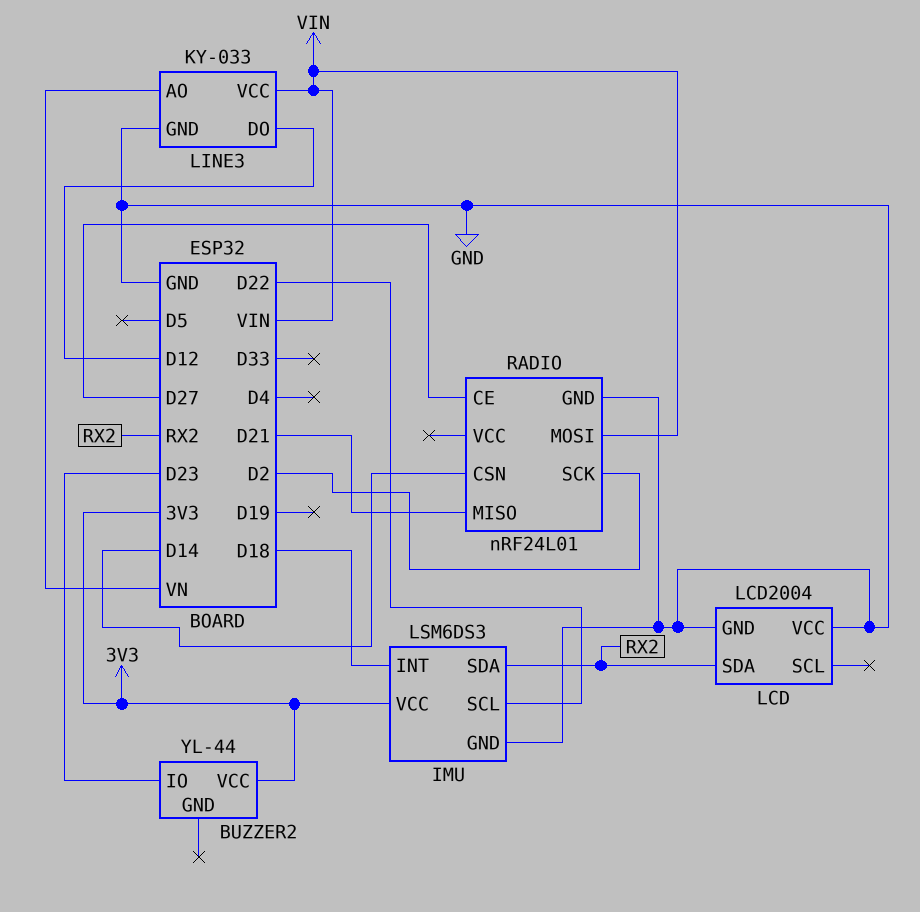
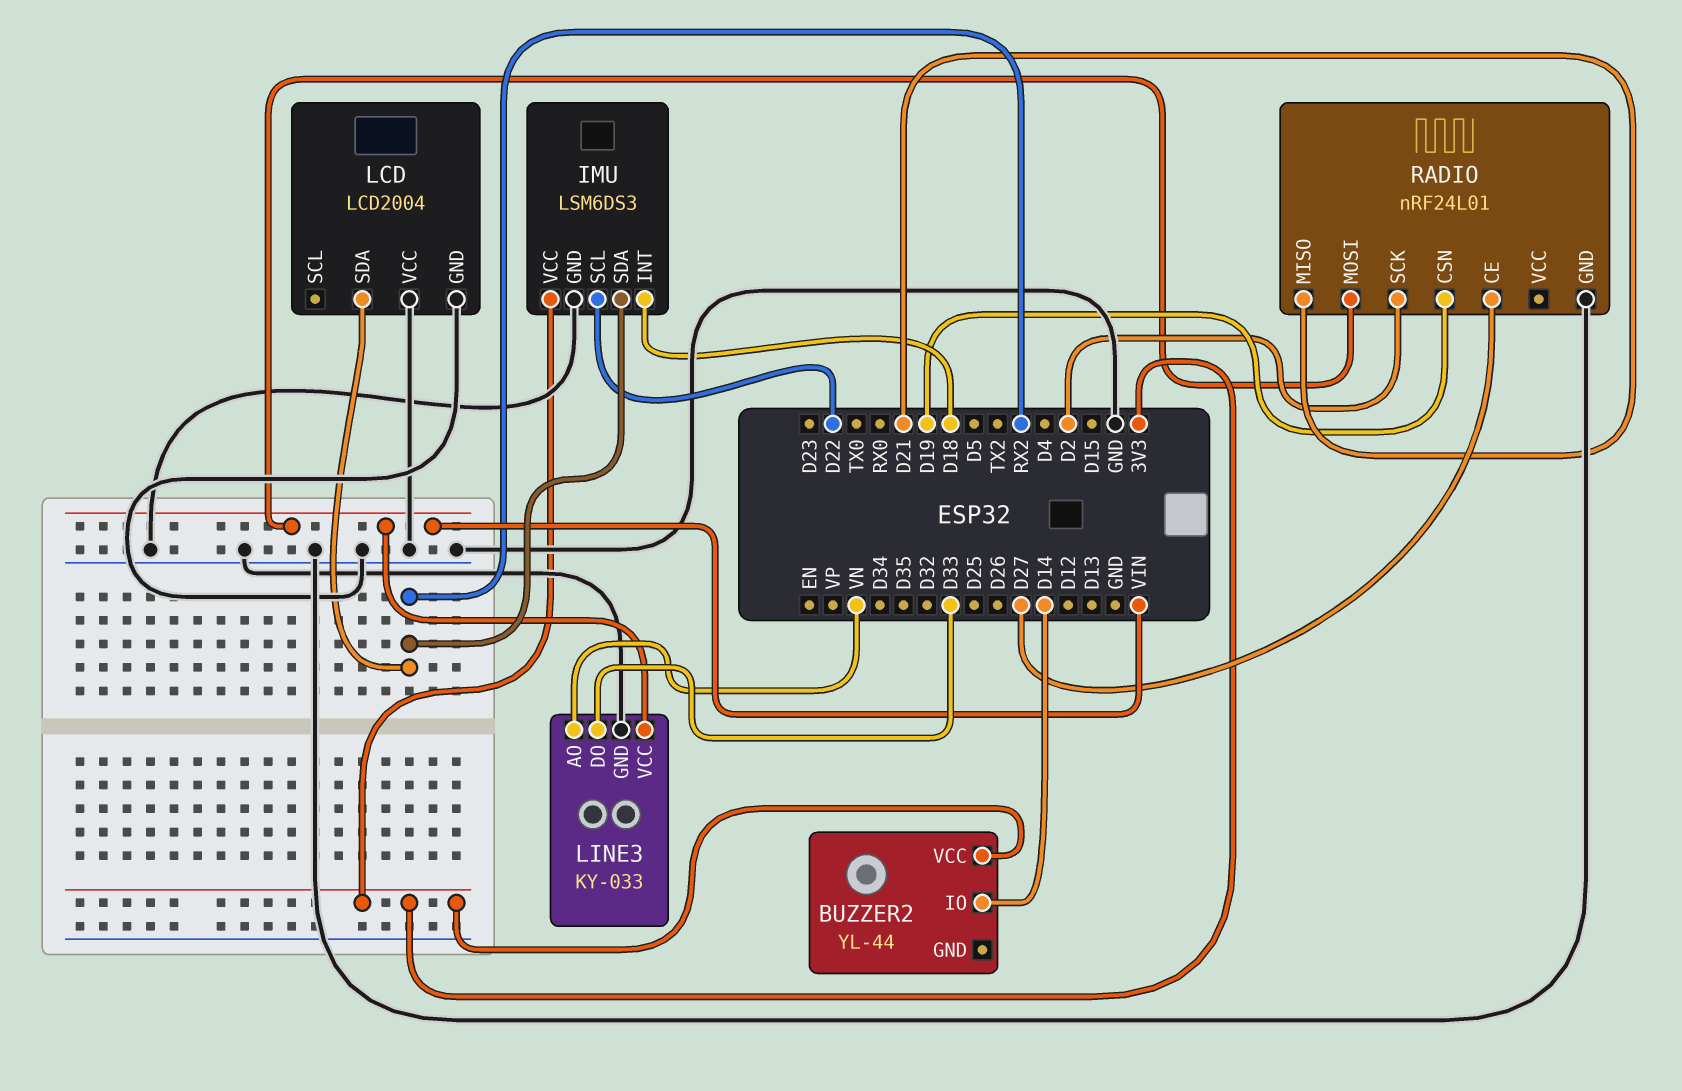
BUZZER2 pin IO: D23 -> D14
LINE3 pin DO: D12 -> D33
RADIO pin CSN: D14 -> D19

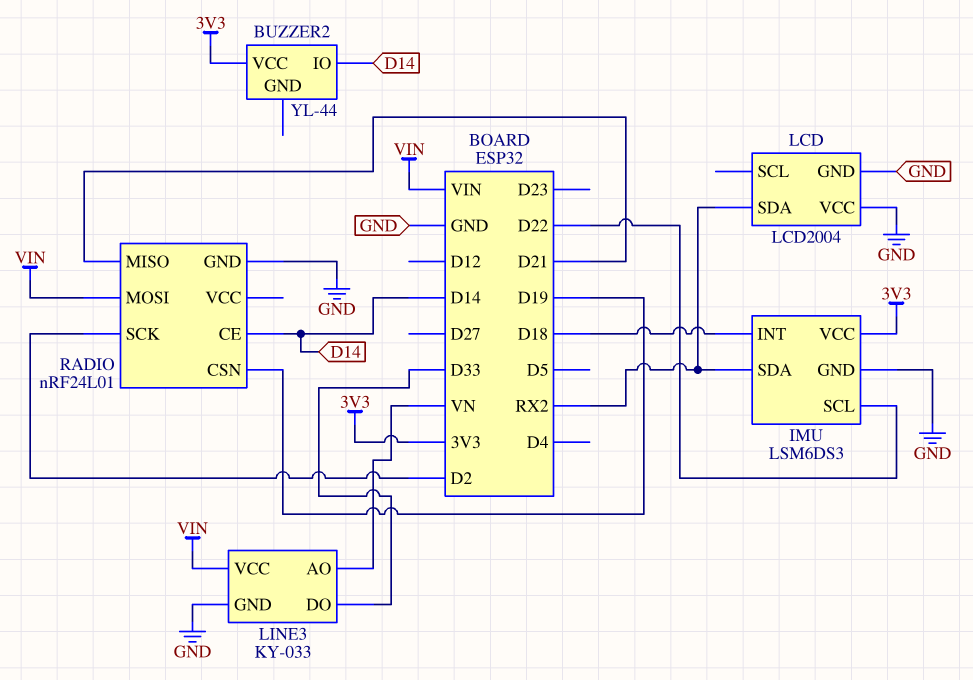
RADIO pin CE: D27 -> D14

